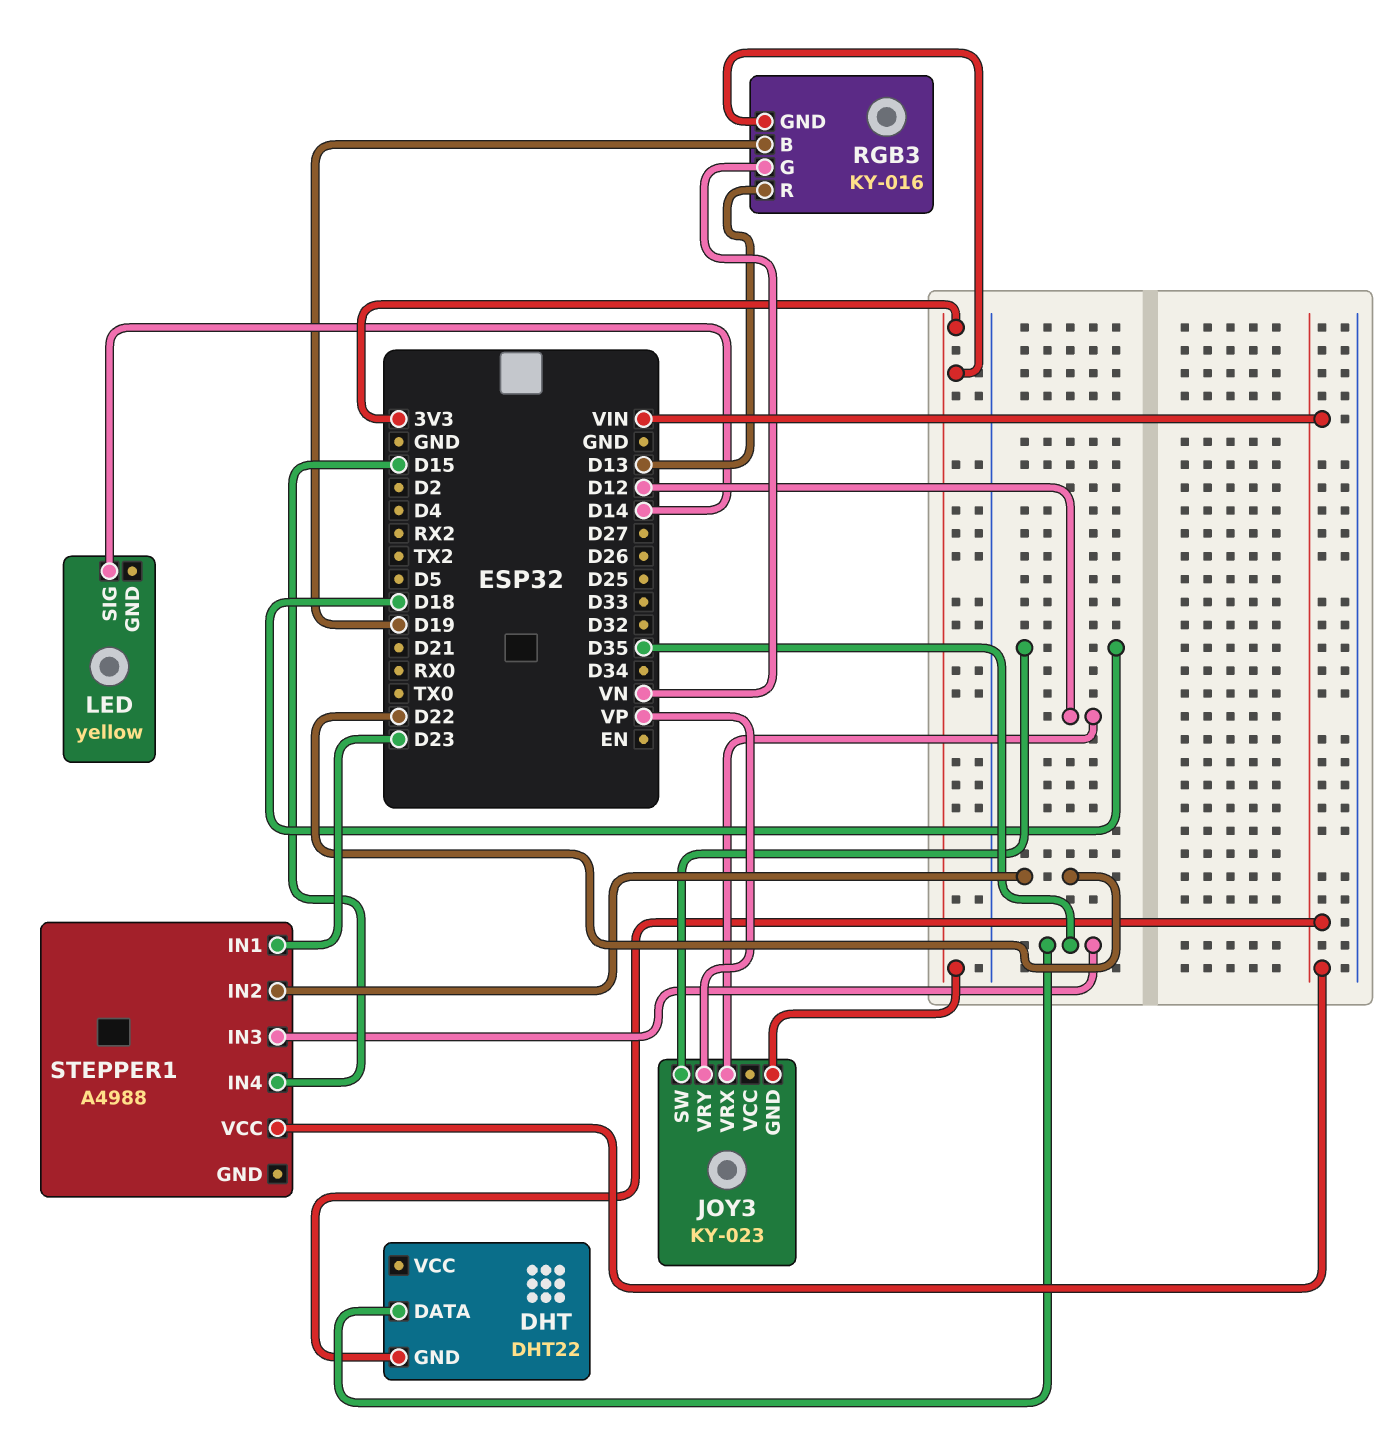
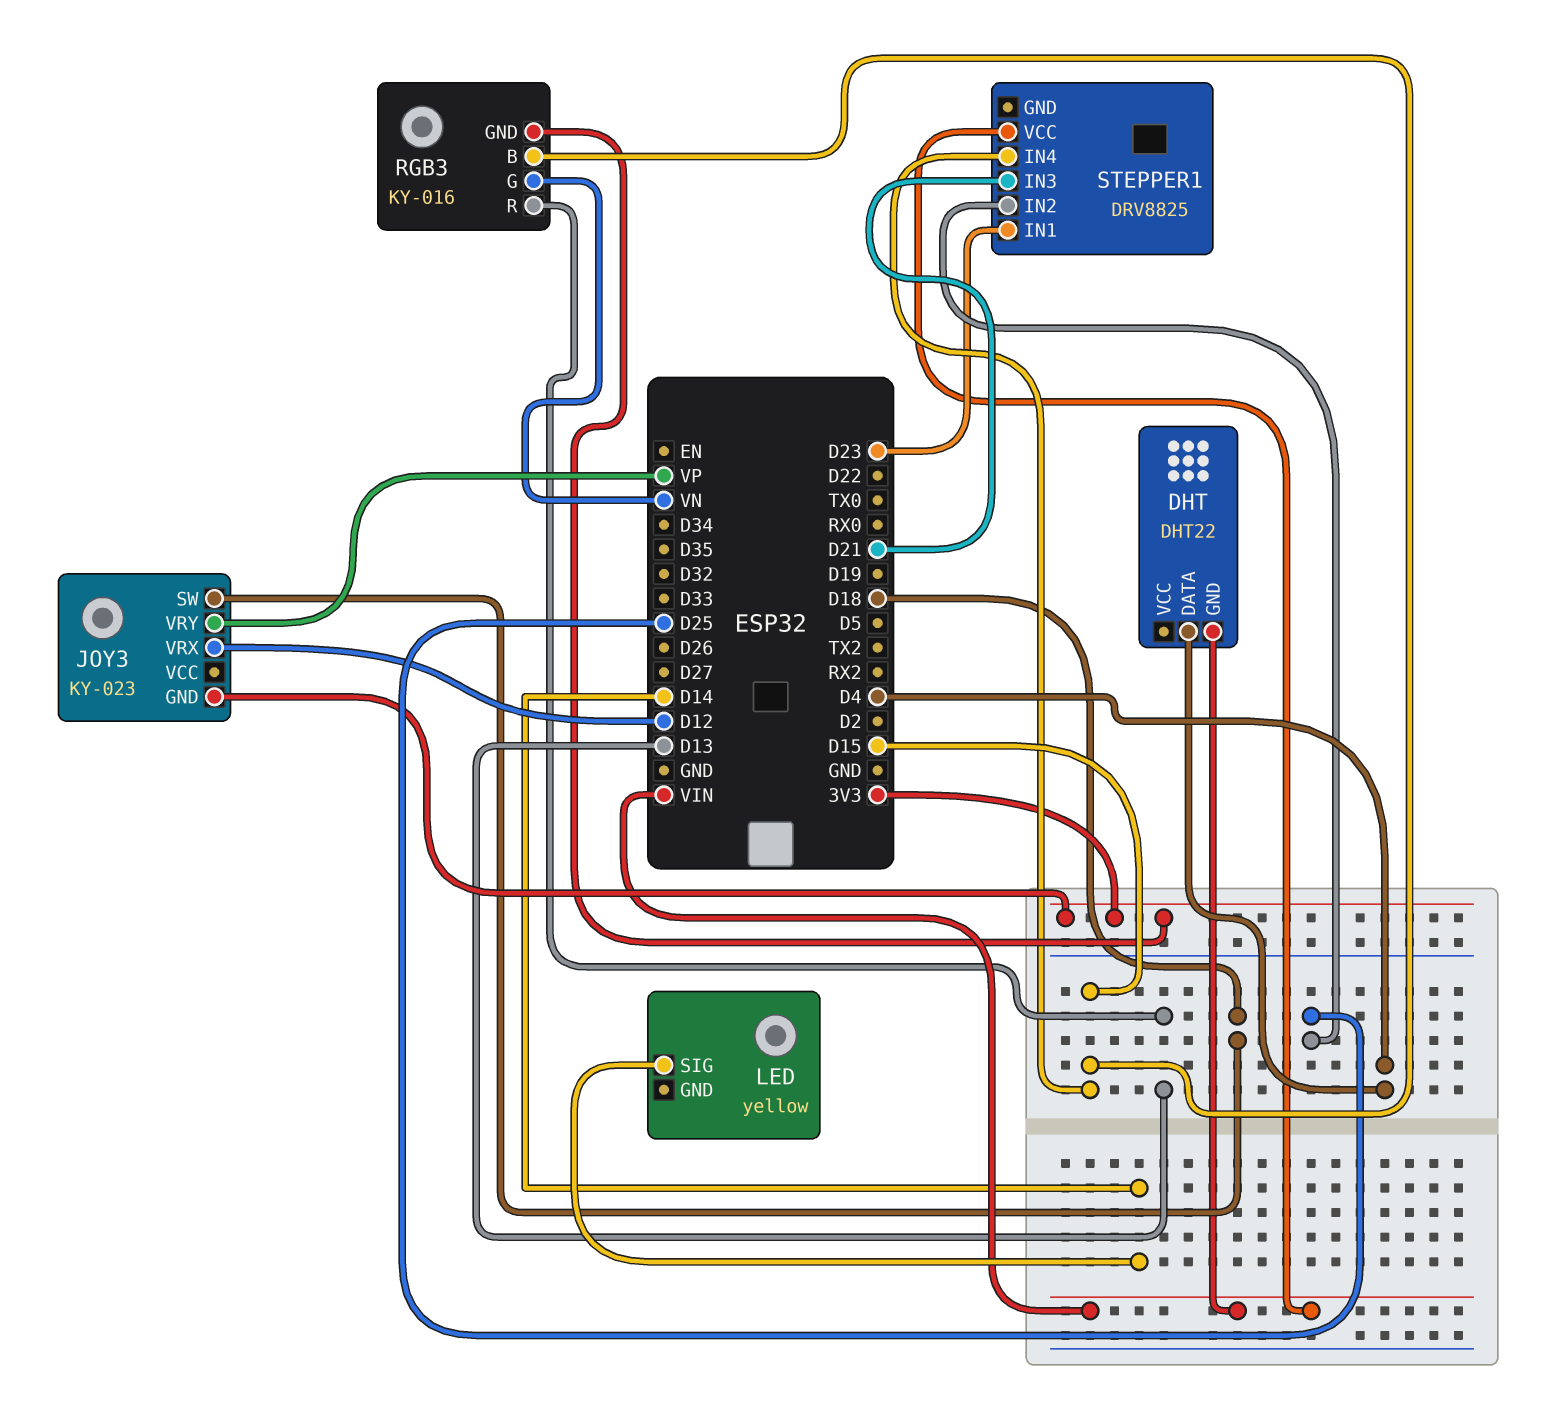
DHT pin DATA: D35 -> D4
RGB3 pin B: D19 -> D15
STEPPER1: A4988 -> DRV8825
STEPPER1 pin IN2: D22 -> D25
STEPPER1 pin IN3: D35 -> D21

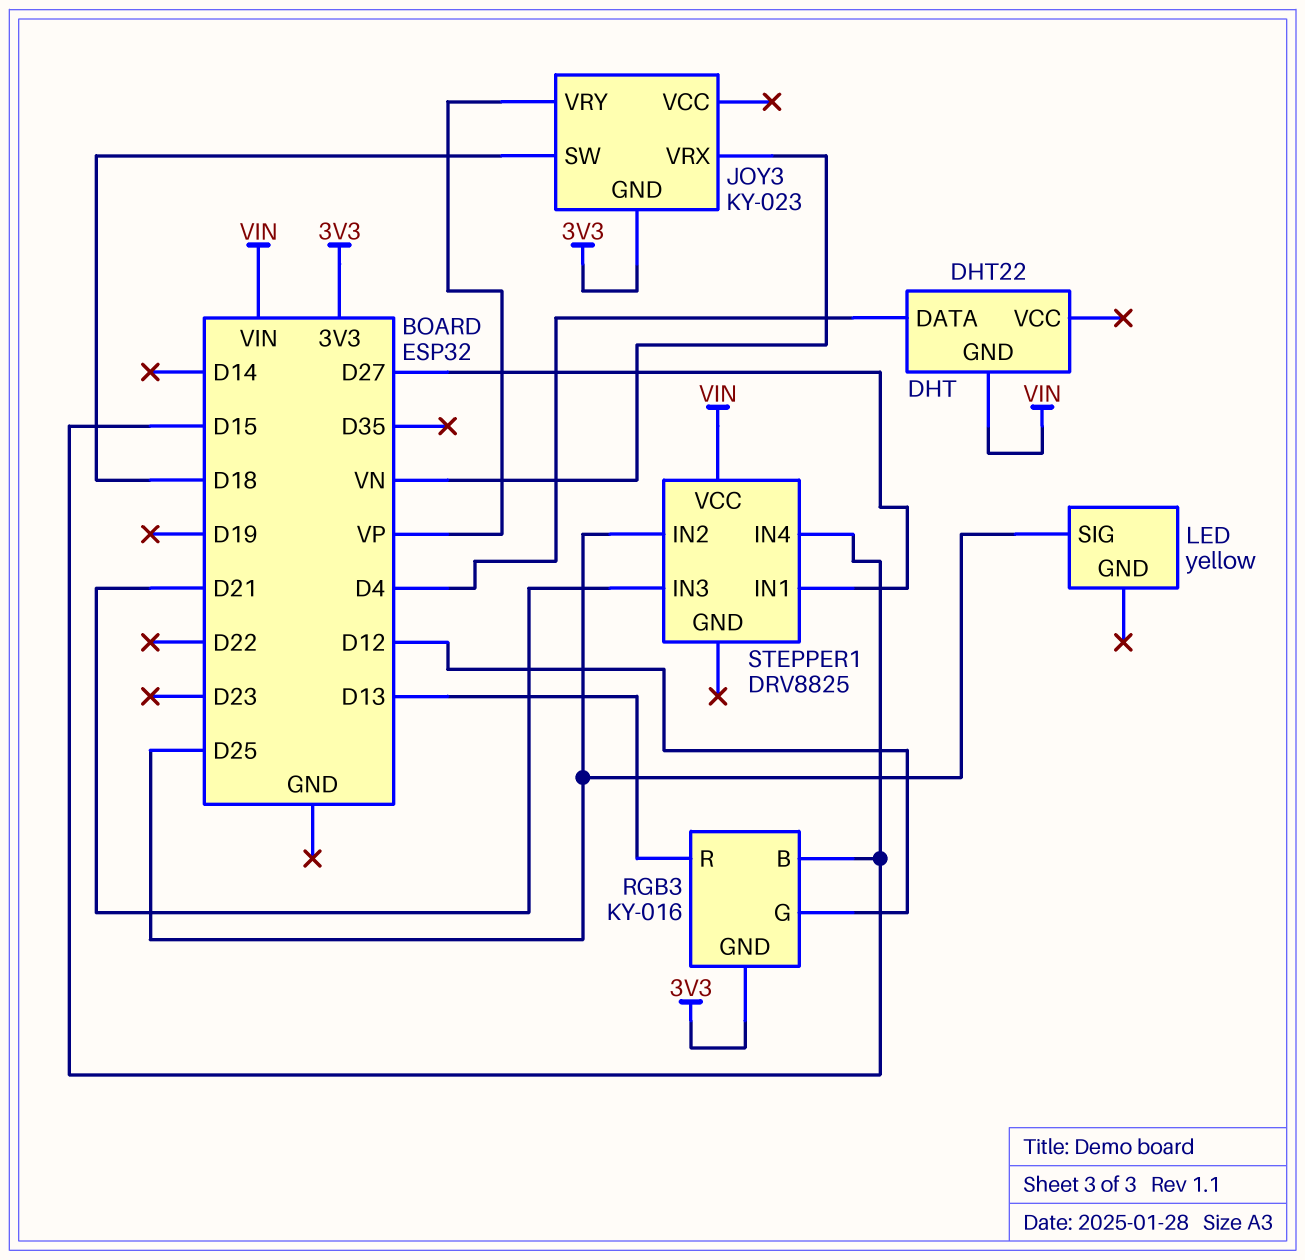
JOY3 pin VRX: D12 -> VN
LED pin SIG: D14 -> D25
RGB3 pin G: VN -> D12
STEPPER1 pin IN1: D23 -> D27

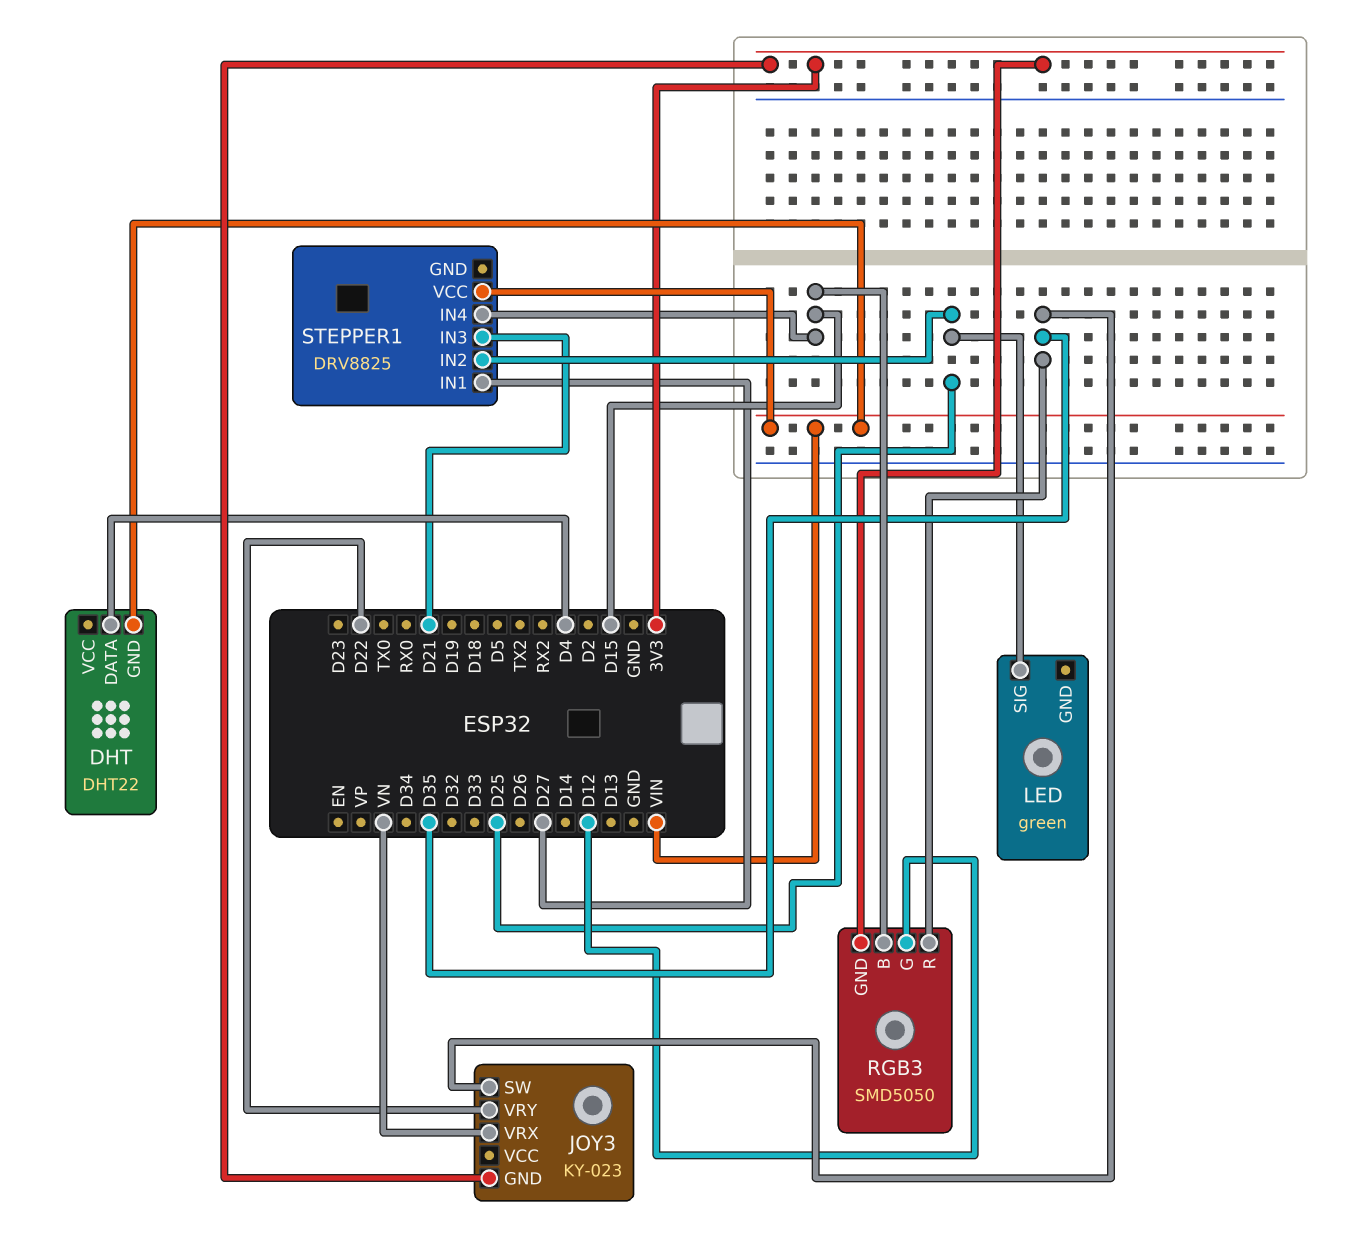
JOY3 pin SW: D18 -> D35
JOY3 pin VRY: VP -> D22
LED: yellow -> green
RGB3: KY-016 -> SMD5050
RGB3 pin R: D13 -> D35

